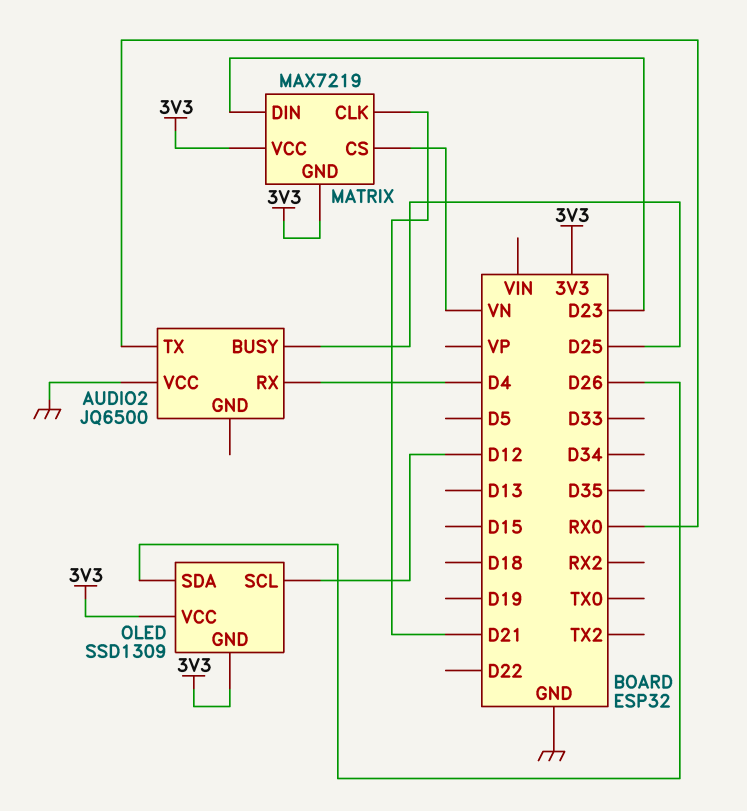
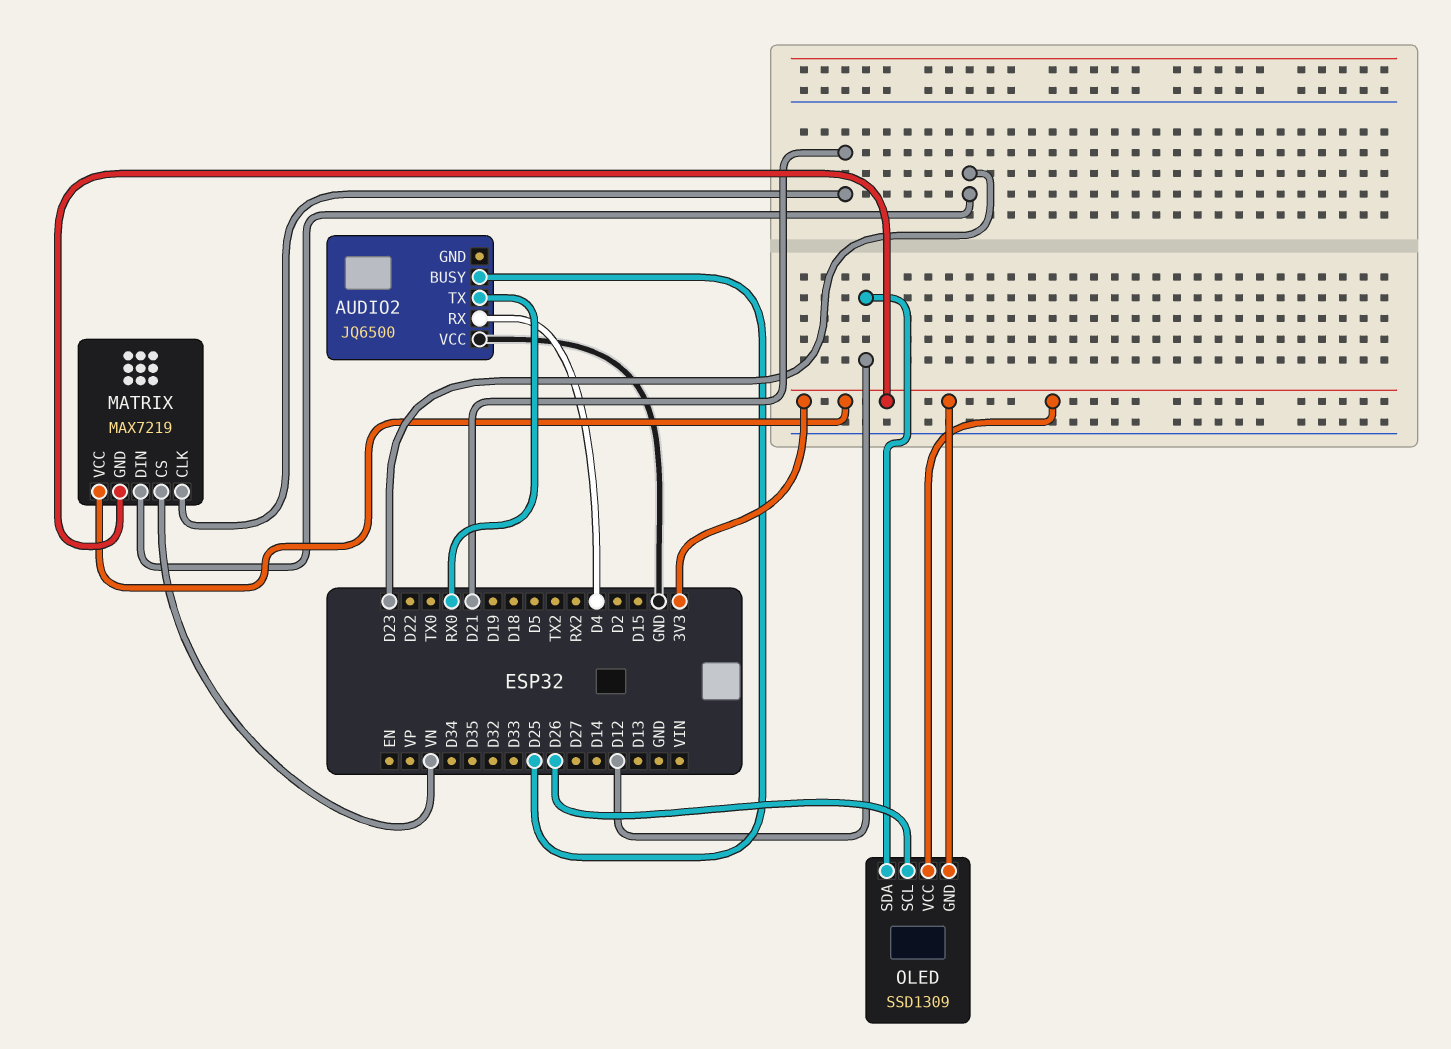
OLED pin SCL: D12 -> D26
OLED pin SDA: D26 -> D12

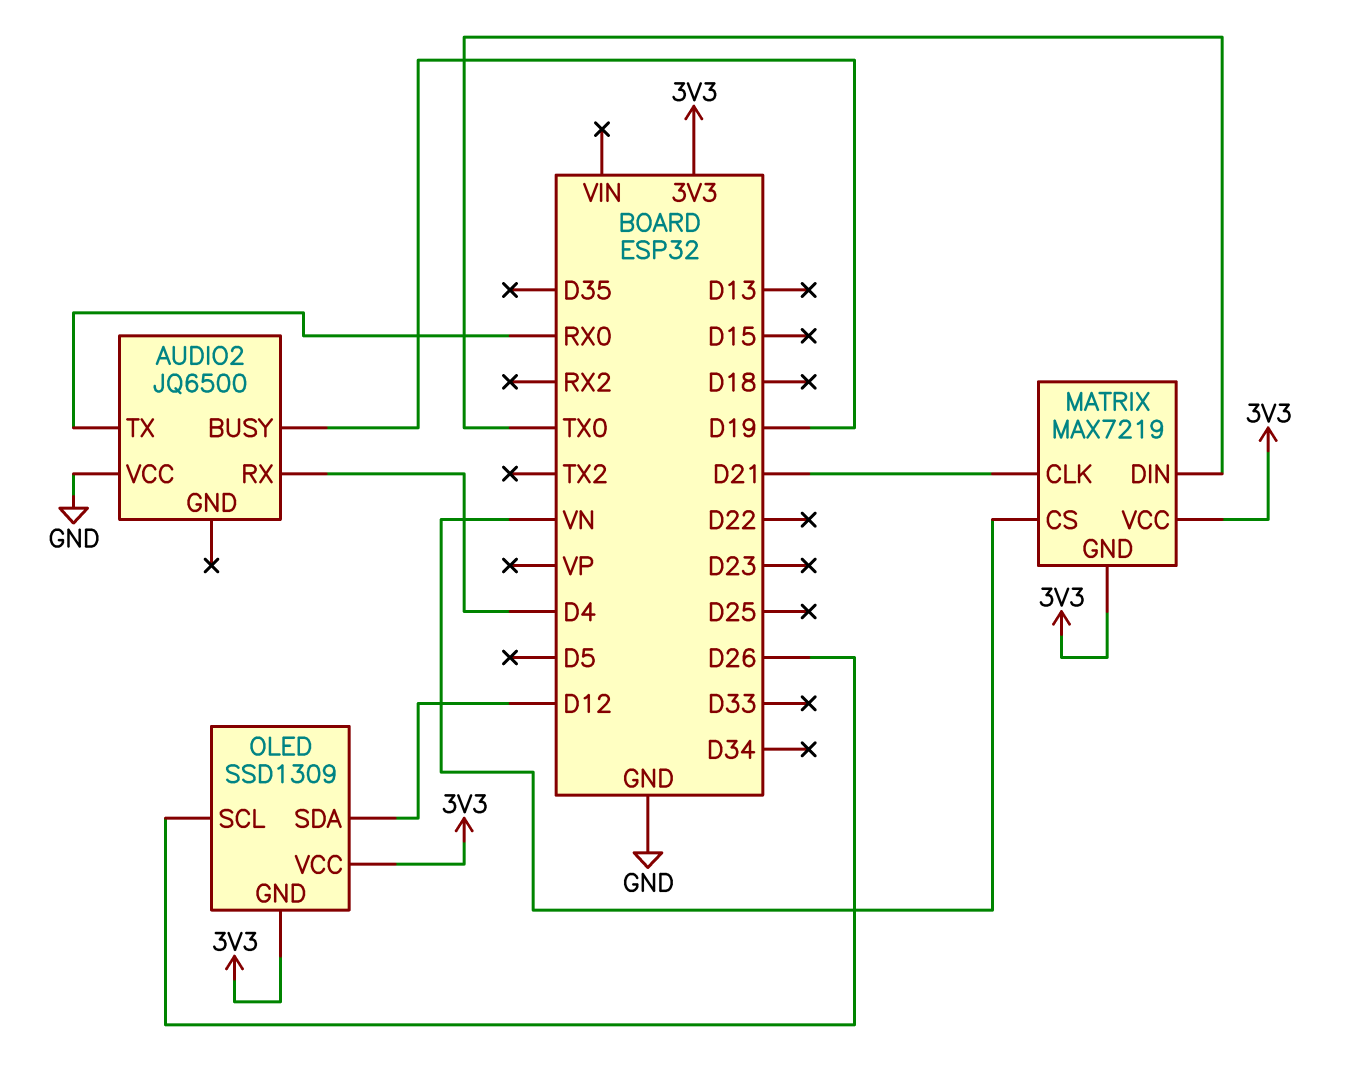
AUDIO2 pin BUSY: D25 -> D19
MATRIX pin DIN: D23 -> TX0

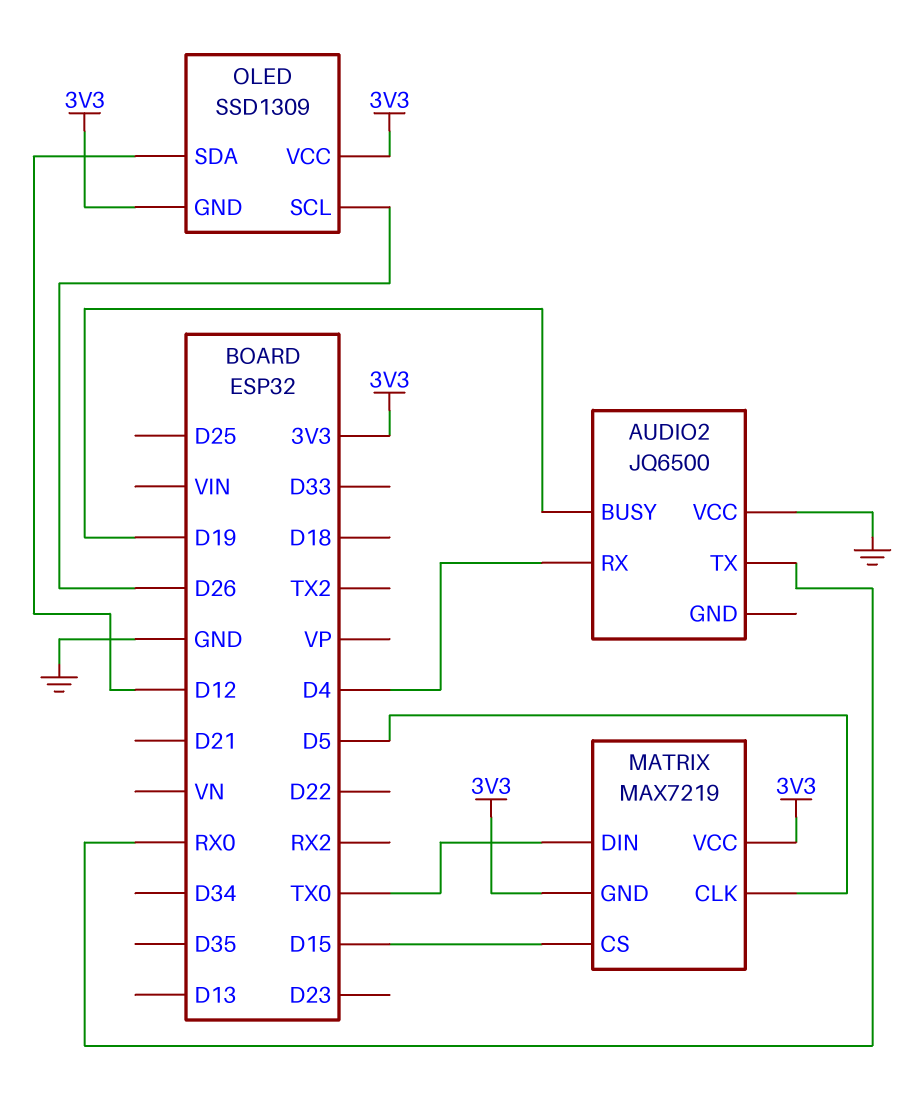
MATRIX pin CLK: D21 -> D5
MATRIX pin CS: VN -> D15

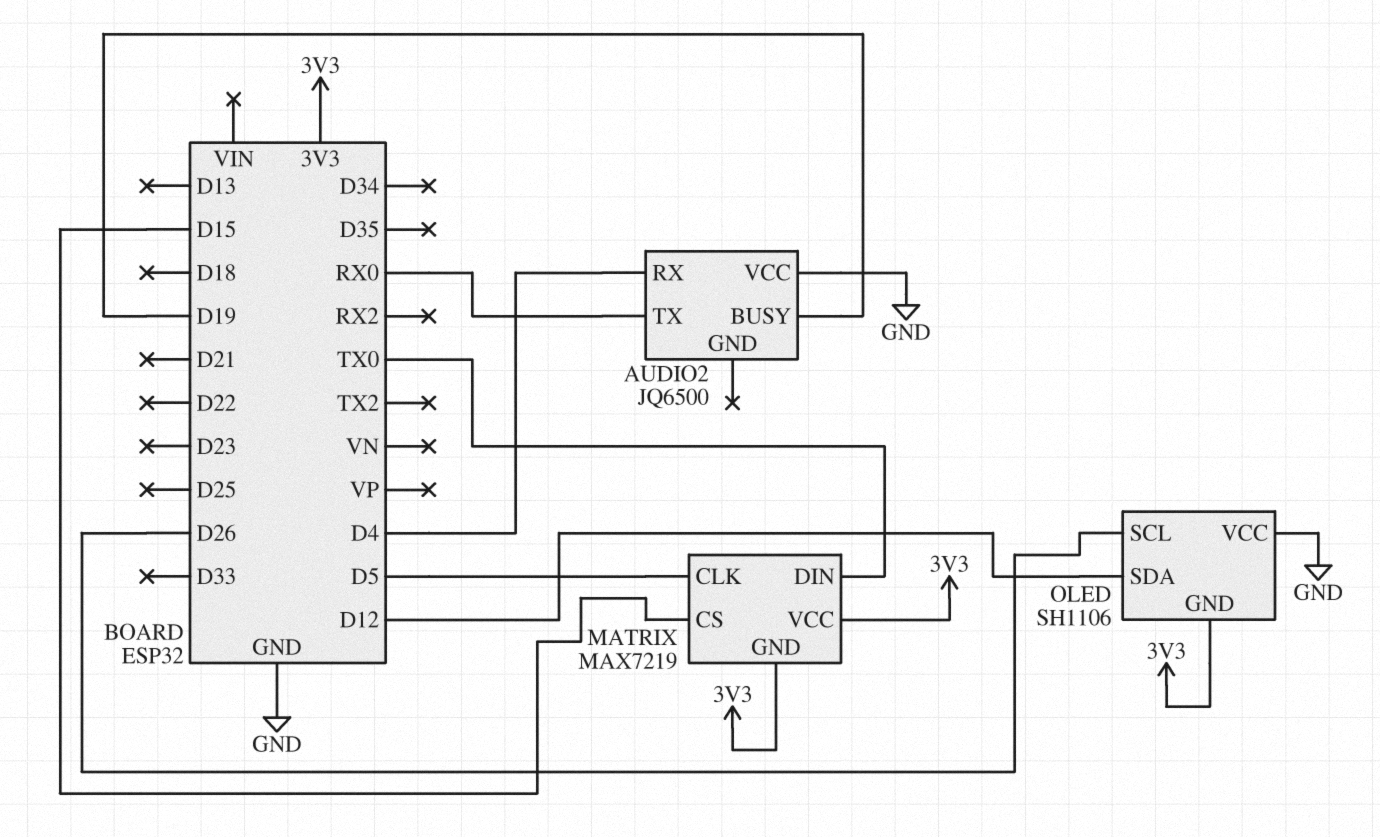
OLED: SSD1309 -> SH1106
OLED pin VCC: 3V3 -> GND

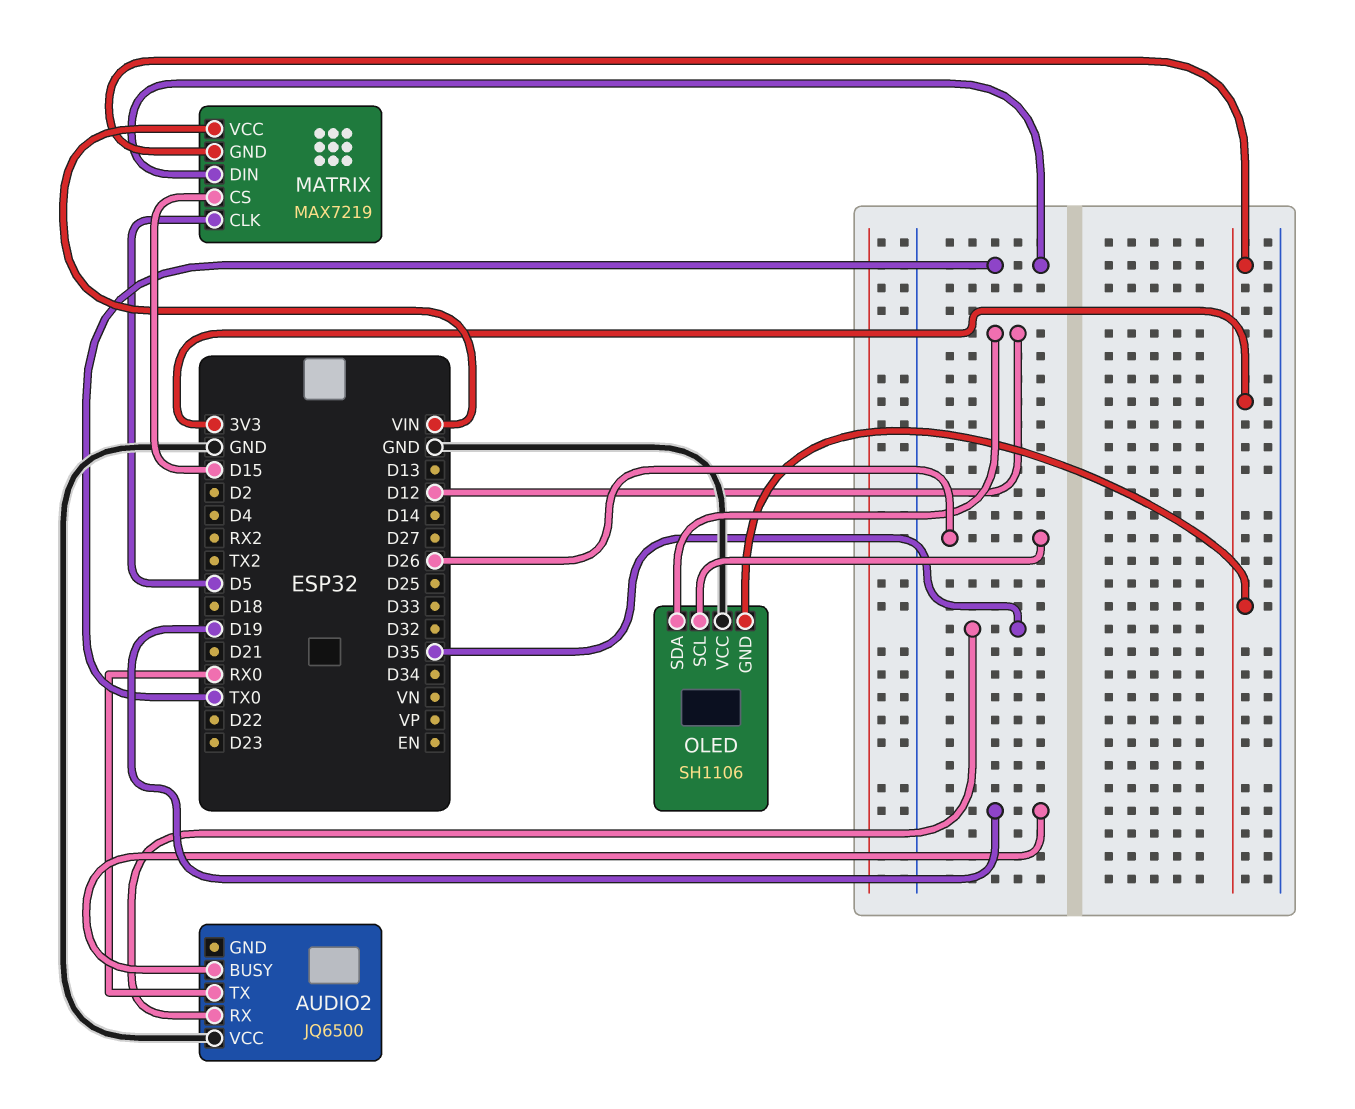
AUDIO2 pin RX: D4 -> D35
MATRIX pin VCC: 3V3 -> VIN

